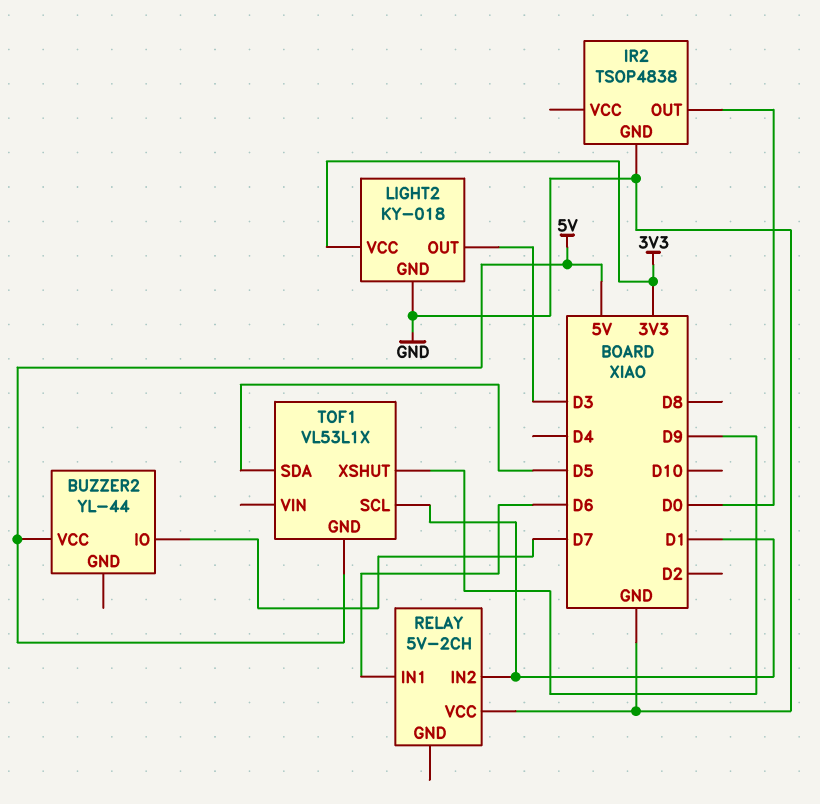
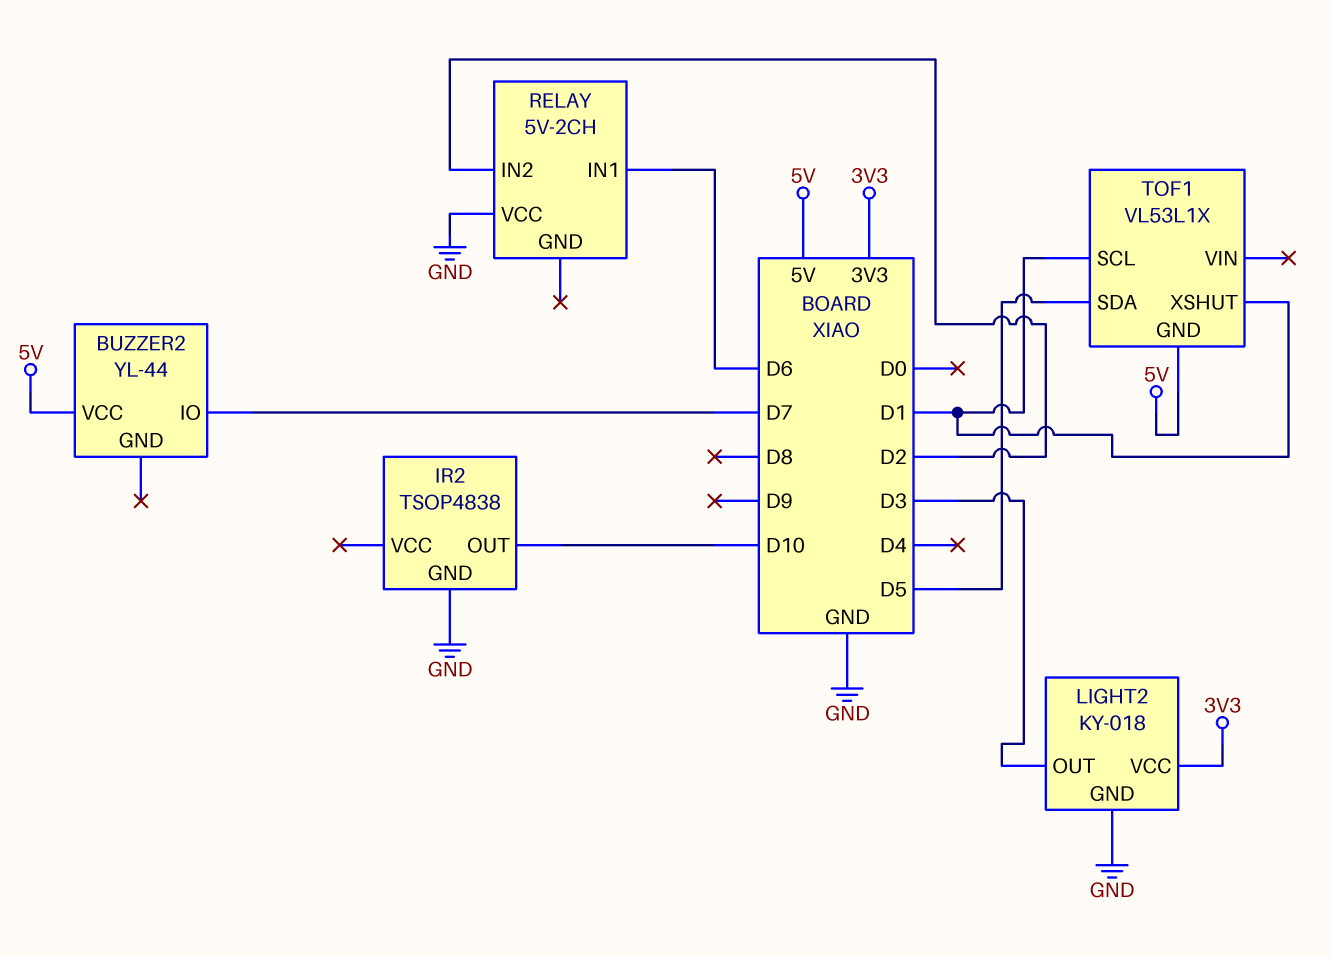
IR2 pin OUT: D0 -> D10
RELAY pin IN2: D1 -> D2
TOF1 pin XSHUT: D9 -> D1

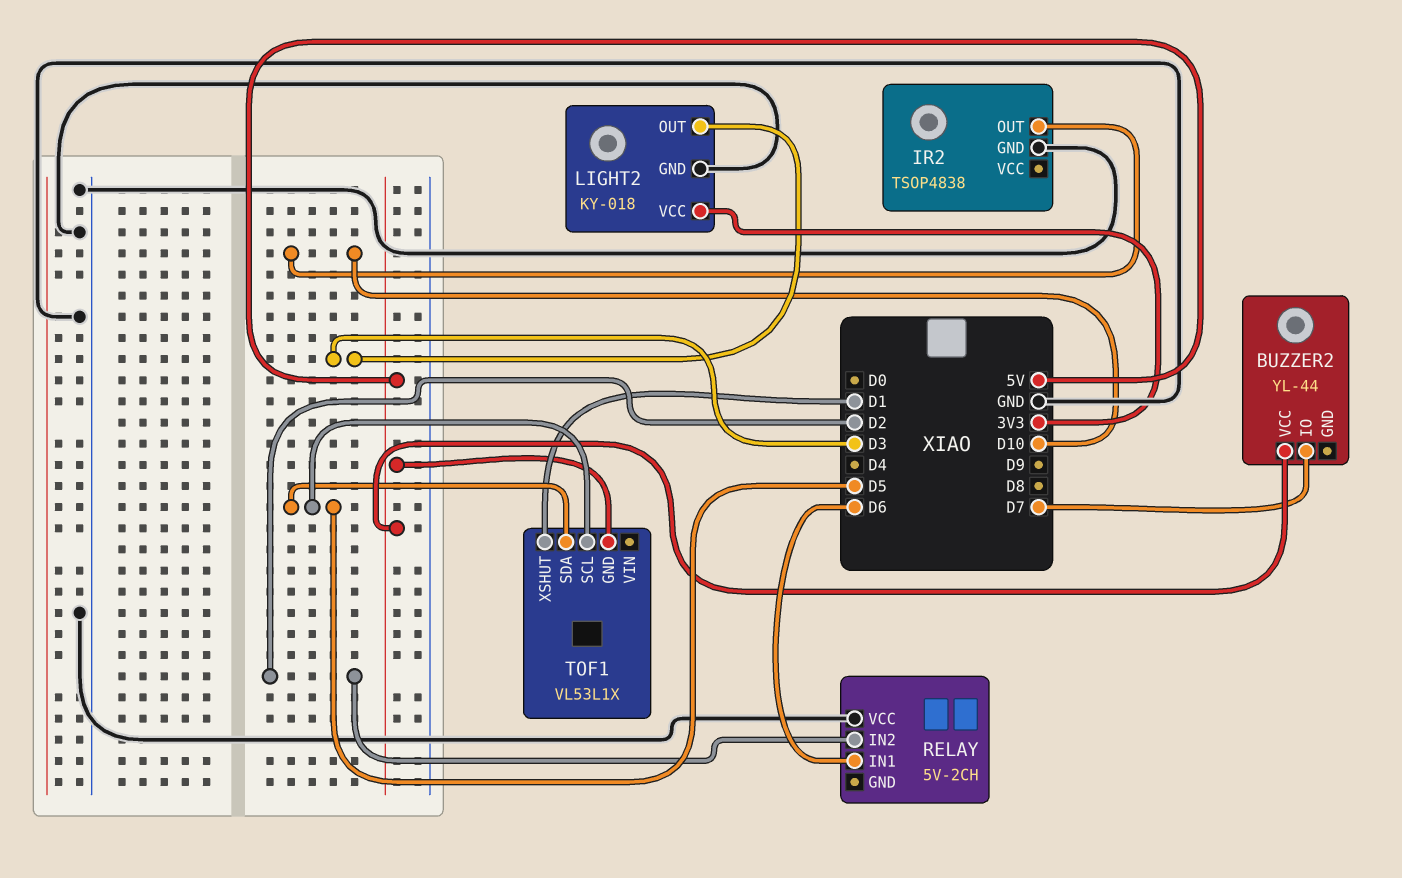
TOF1 pin SCL: D1 -> D5

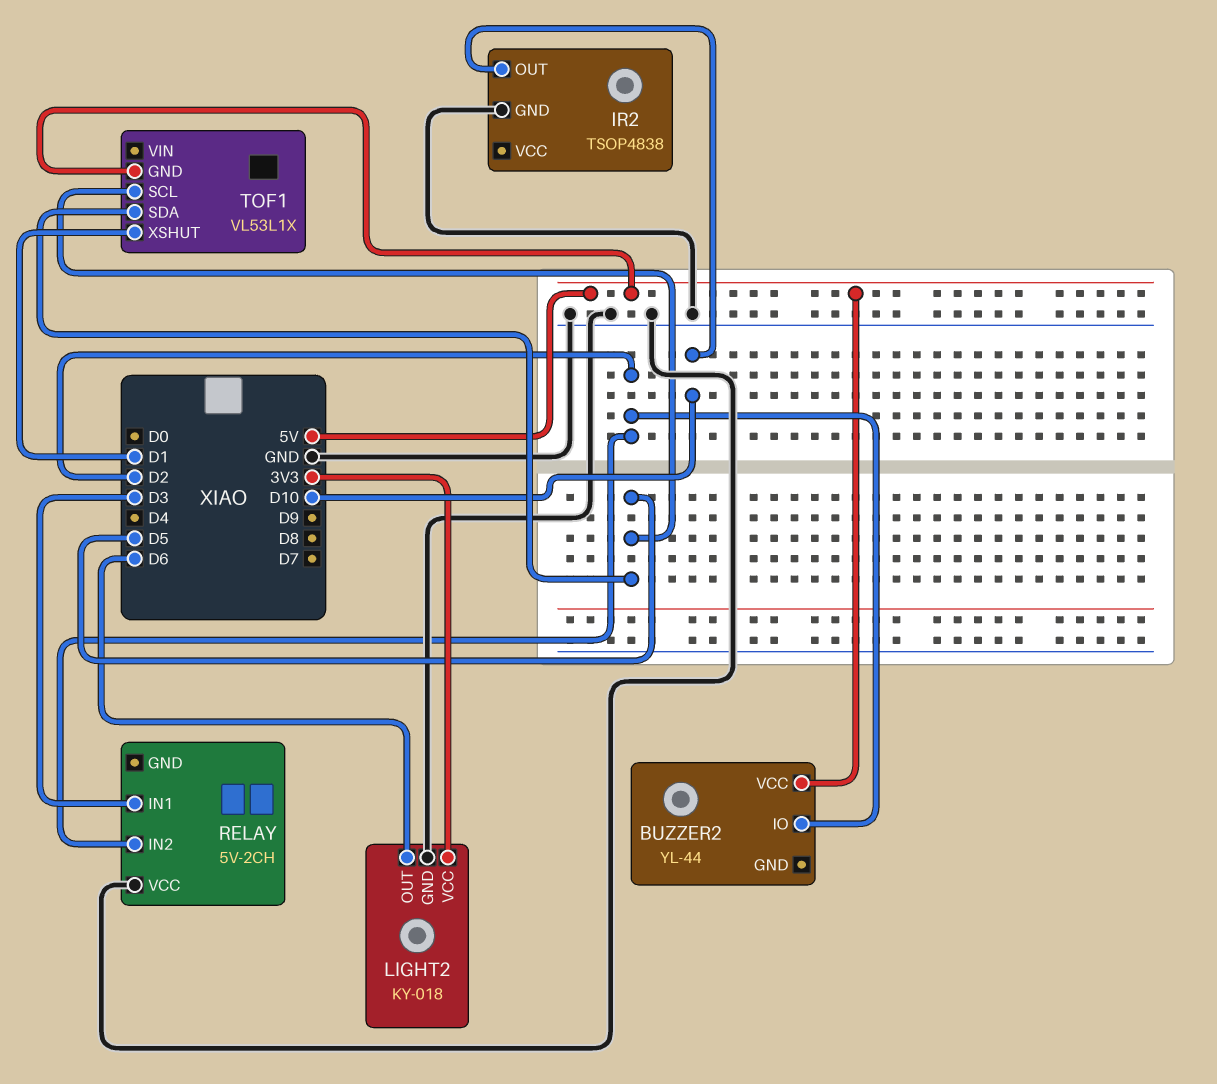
BUZZER2 pin IO: D7 -> D2
LIGHT2 pin OUT: D3 -> D6
RELAY pin IN1: D6 -> D3

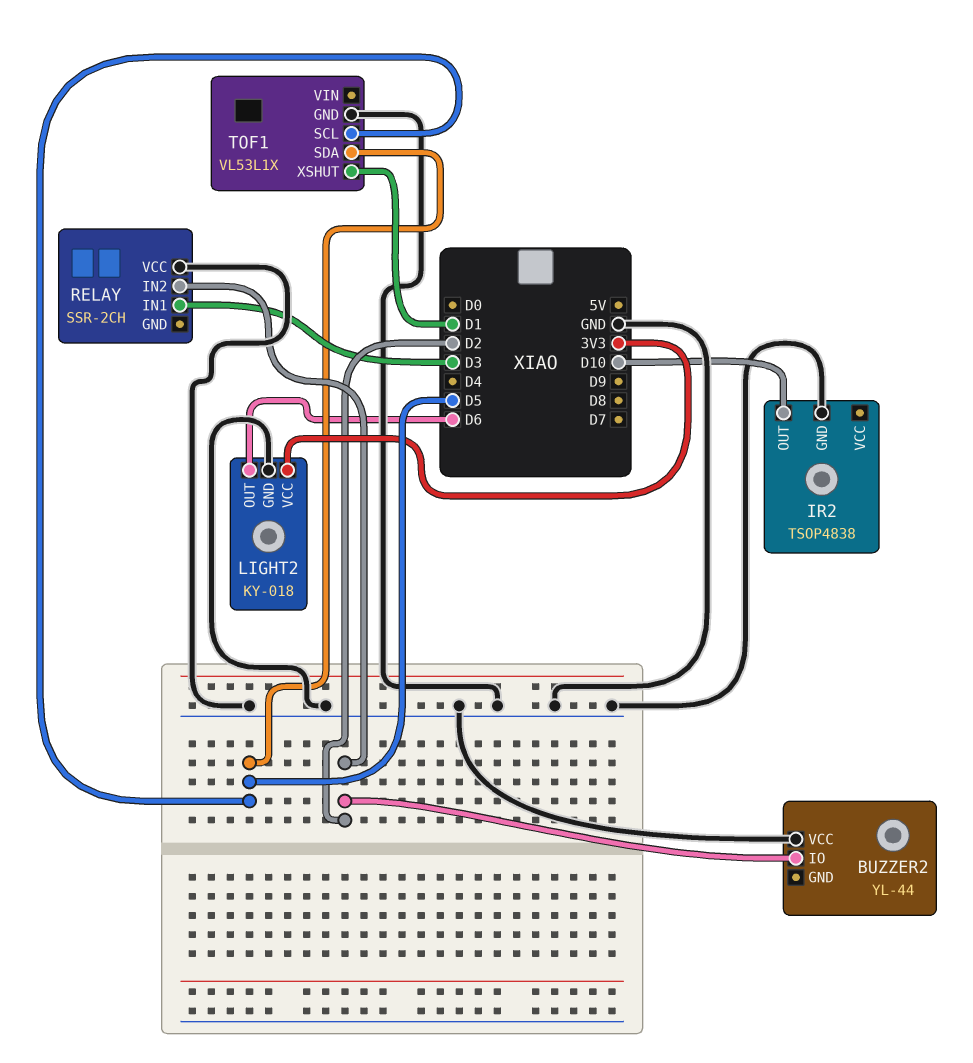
BUZZER2 pin VCC: 5V -> GND
RELAY: 5V-2CH -> SSR-2CH
TOF1 pin GND: 5V -> GND

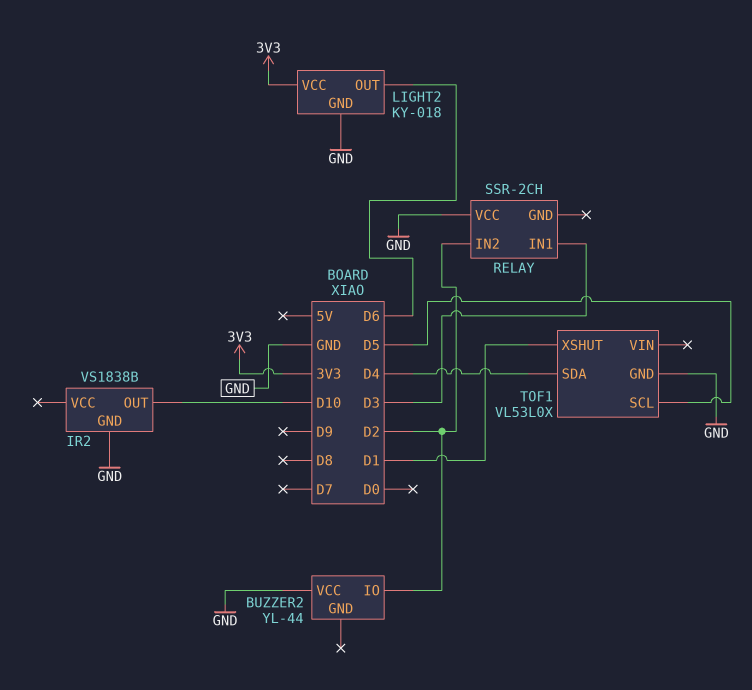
IR2: TSOP4838 -> VS1838B
TOF1: VL53L1X -> VL53L0X
TOF1 pin SDA: D5 -> D4

